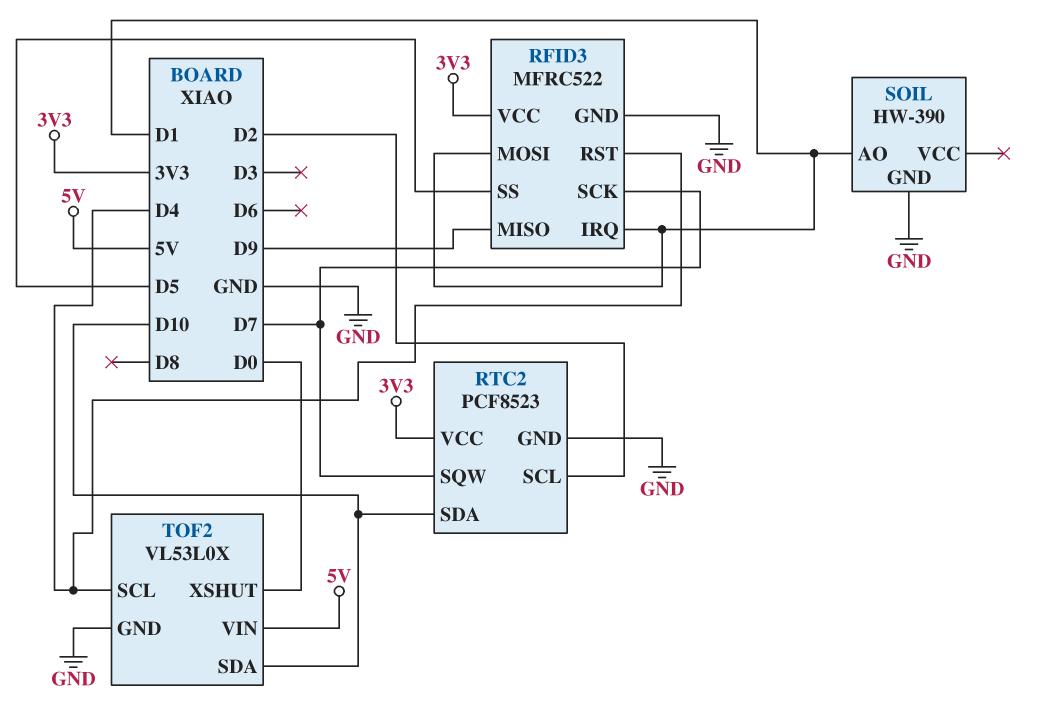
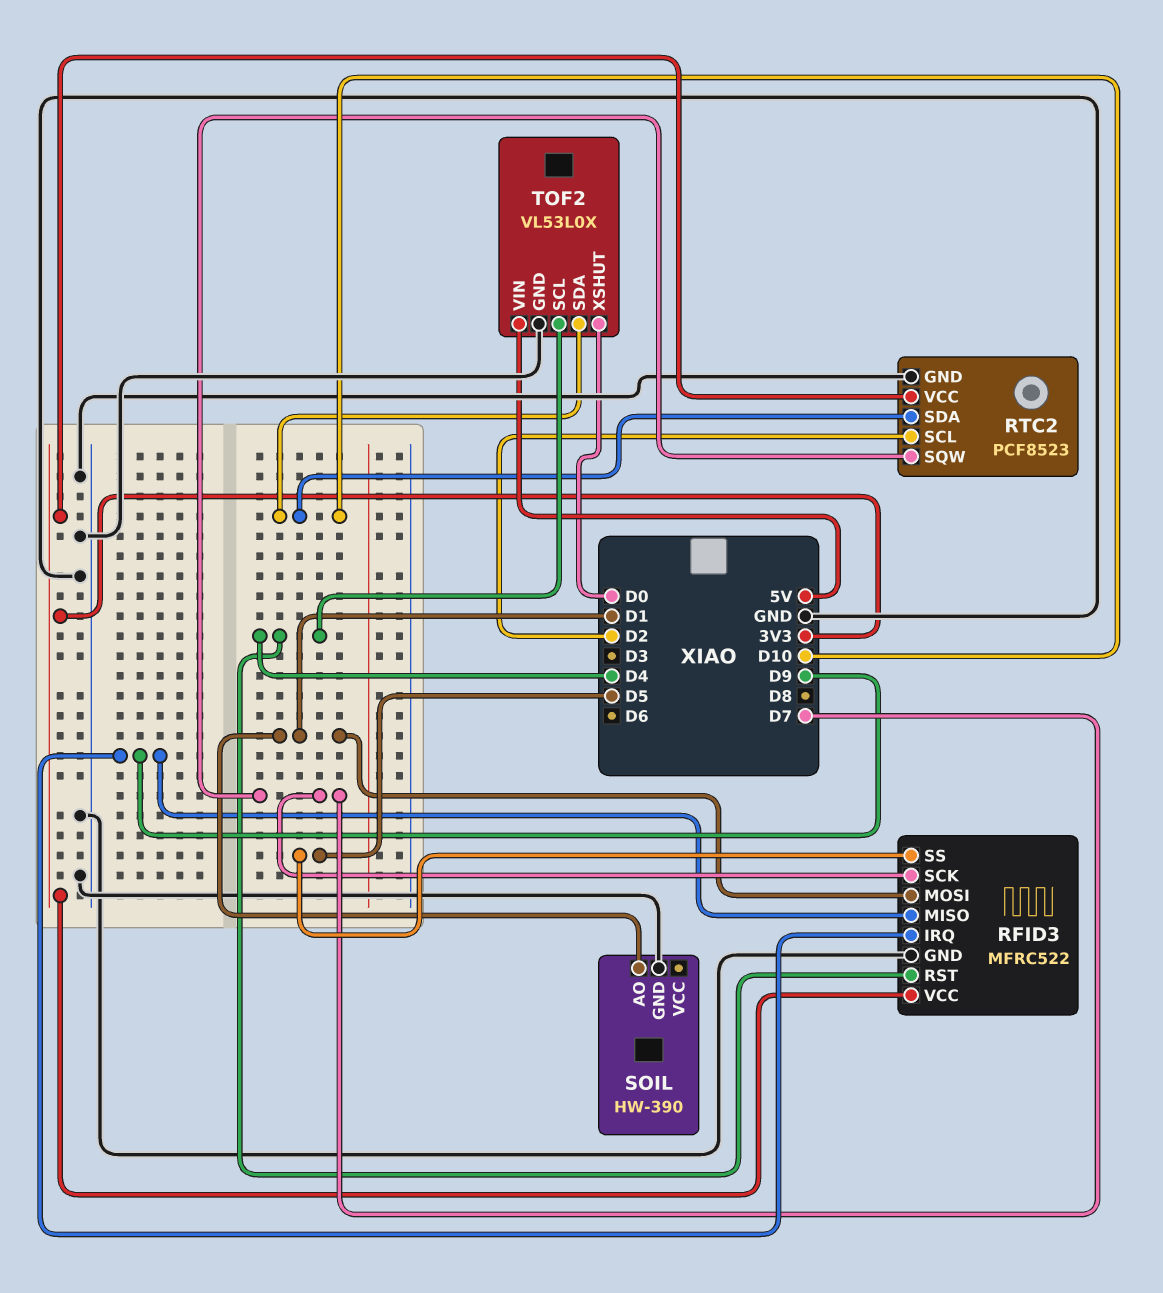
RFID3 pin IRQ: D1 -> D9

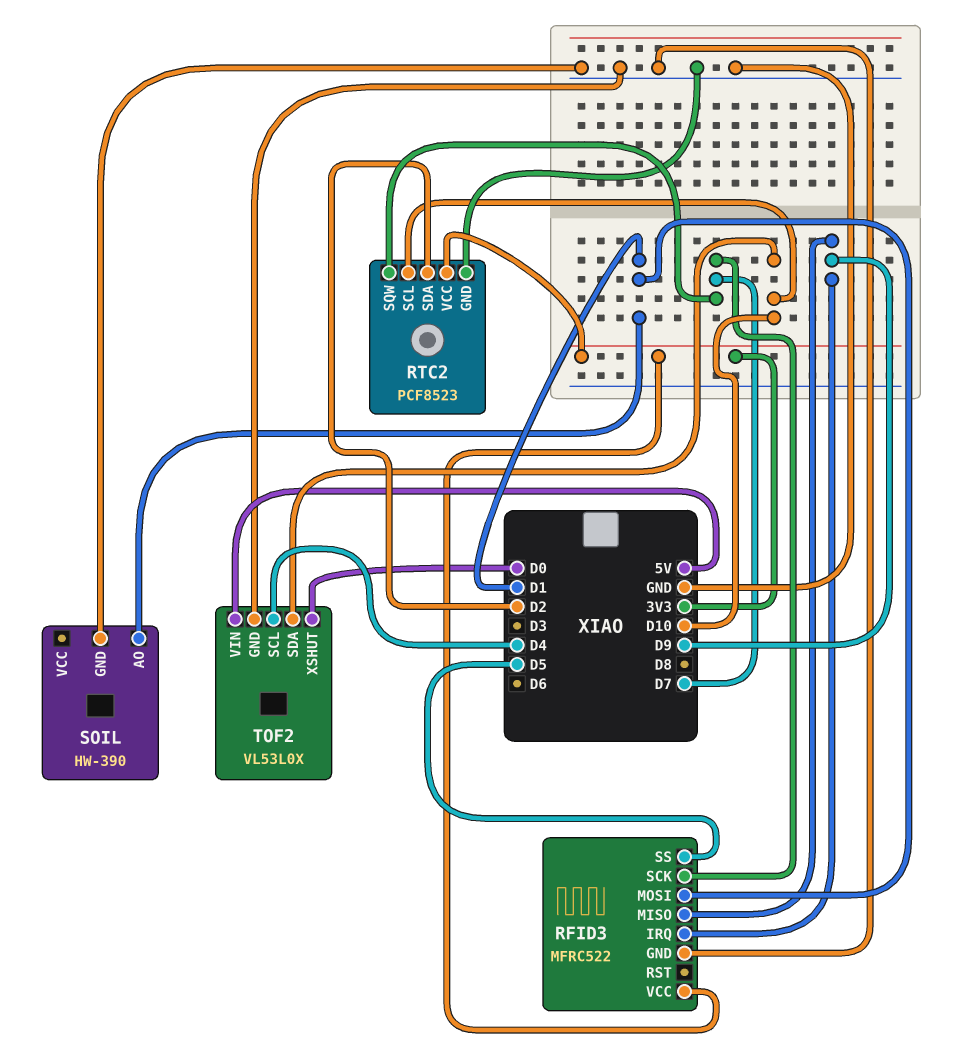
RFID3 pin RST: D4 -> none
RTC2 pin SCL: D2 -> D10
RTC2 pin SDA: D10 -> D2

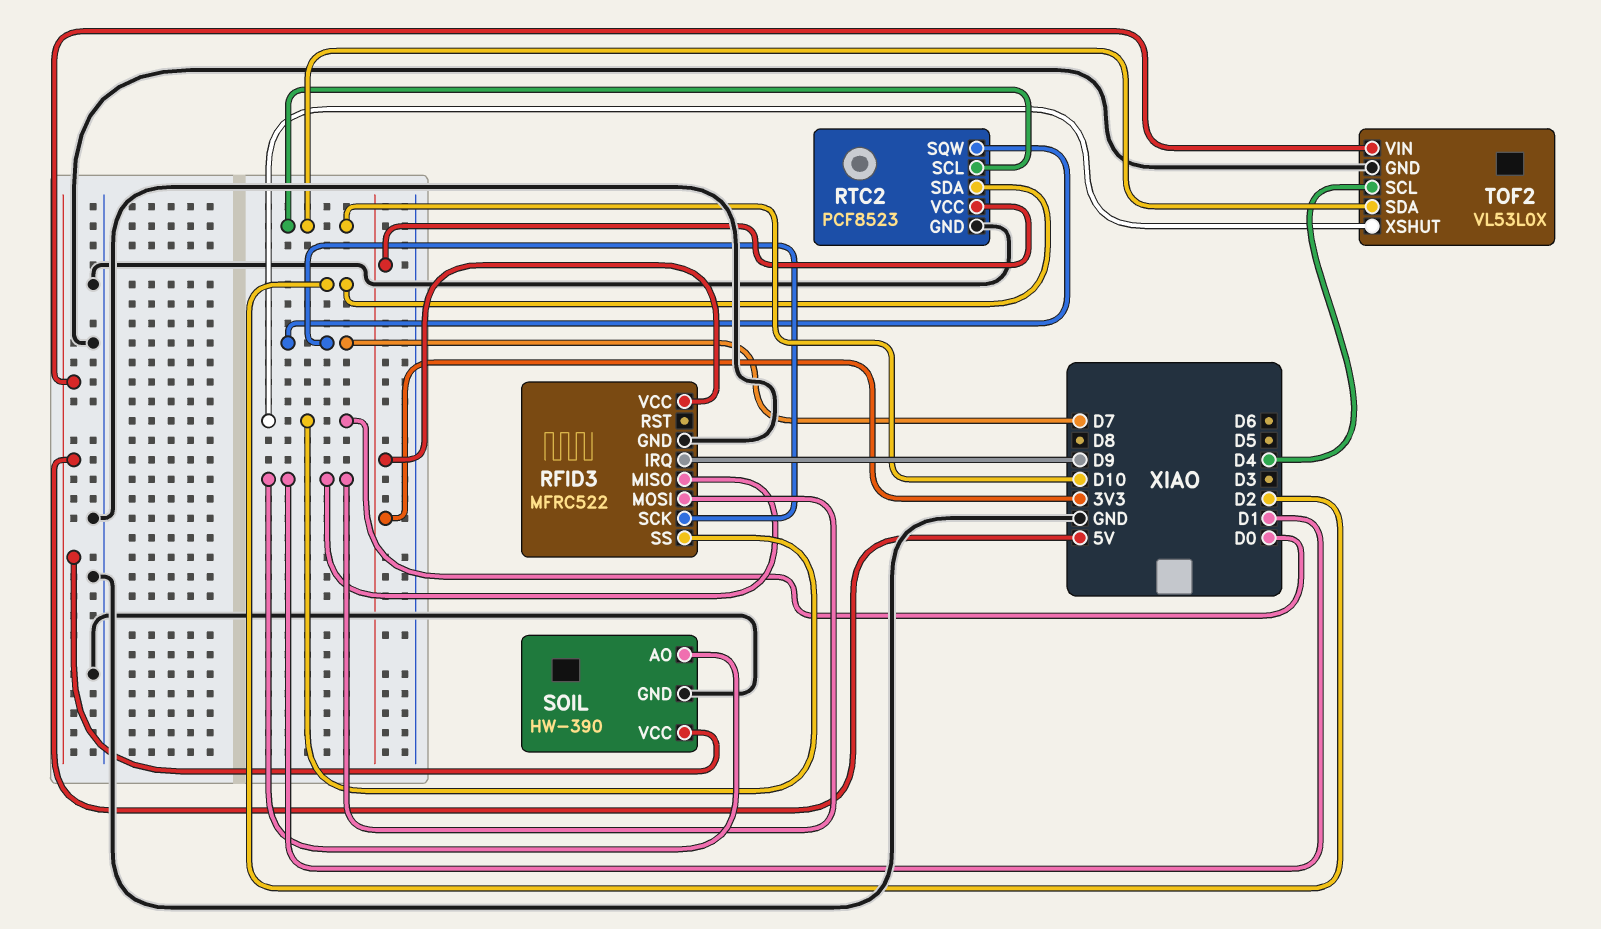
RFID3 pin MISO: D9 -> D1
RFID3 pin SS: D5 -> D0
SOIL pin VCC: none -> 5V

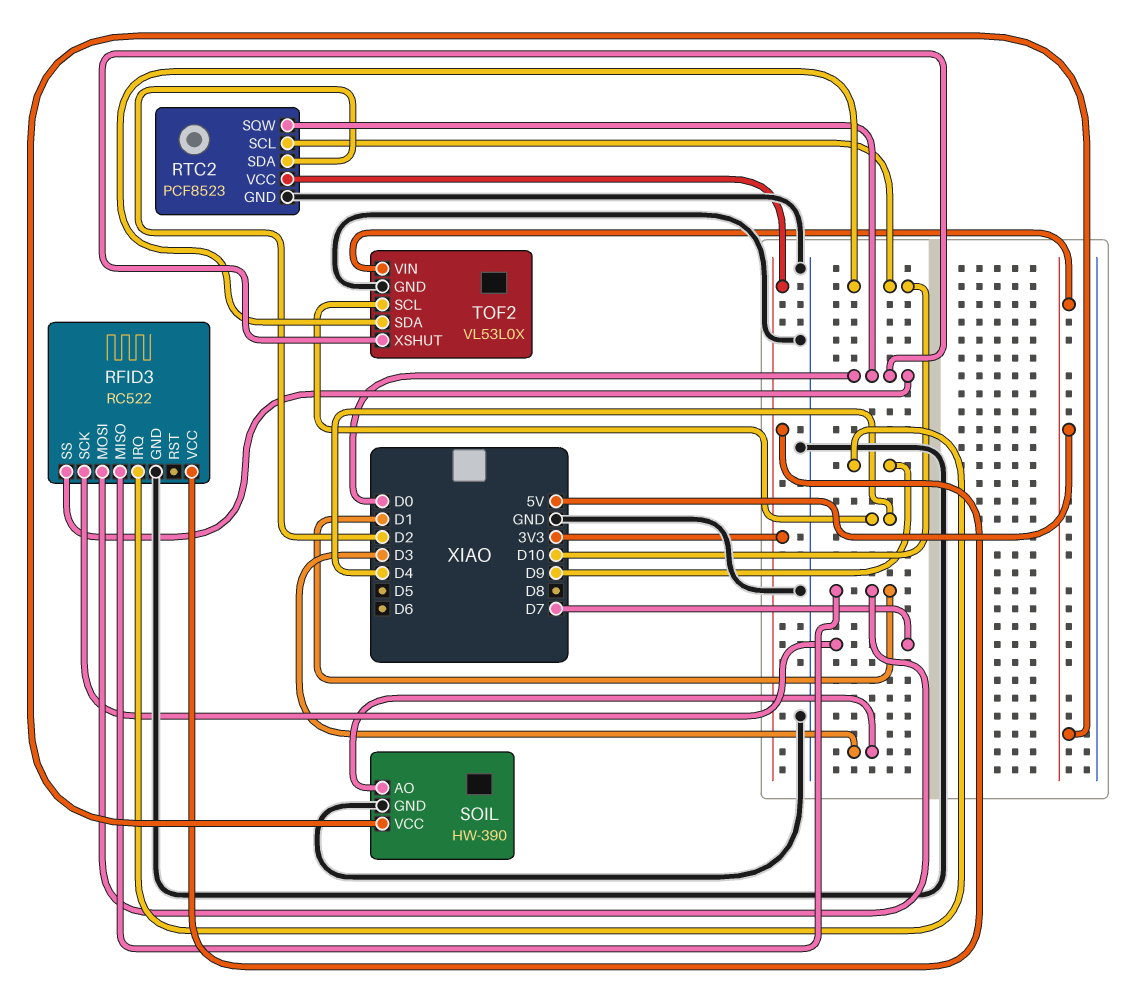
RFID3: MFRC522 -> RC522
RTC2 pin SQW: D7 -> D0
SOIL pin AO: D1 -> D3

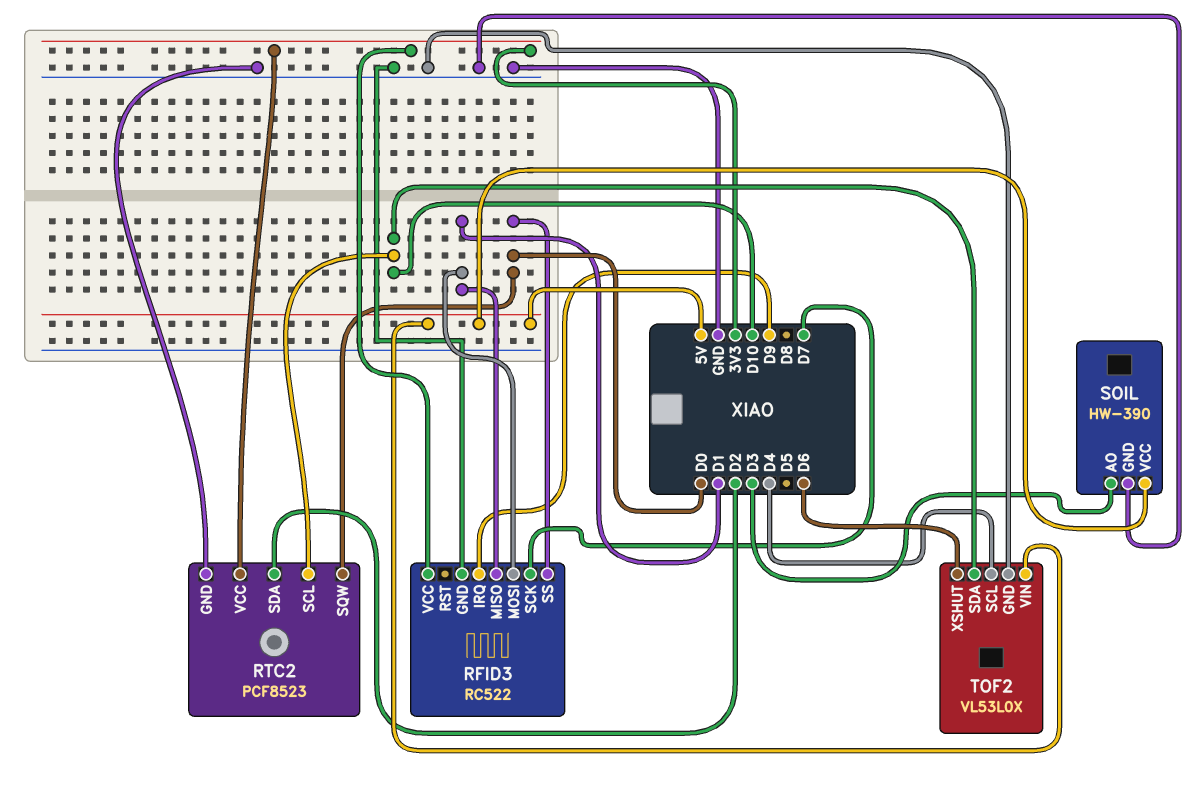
TOF2 pin XSHUT: D0 -> D6

